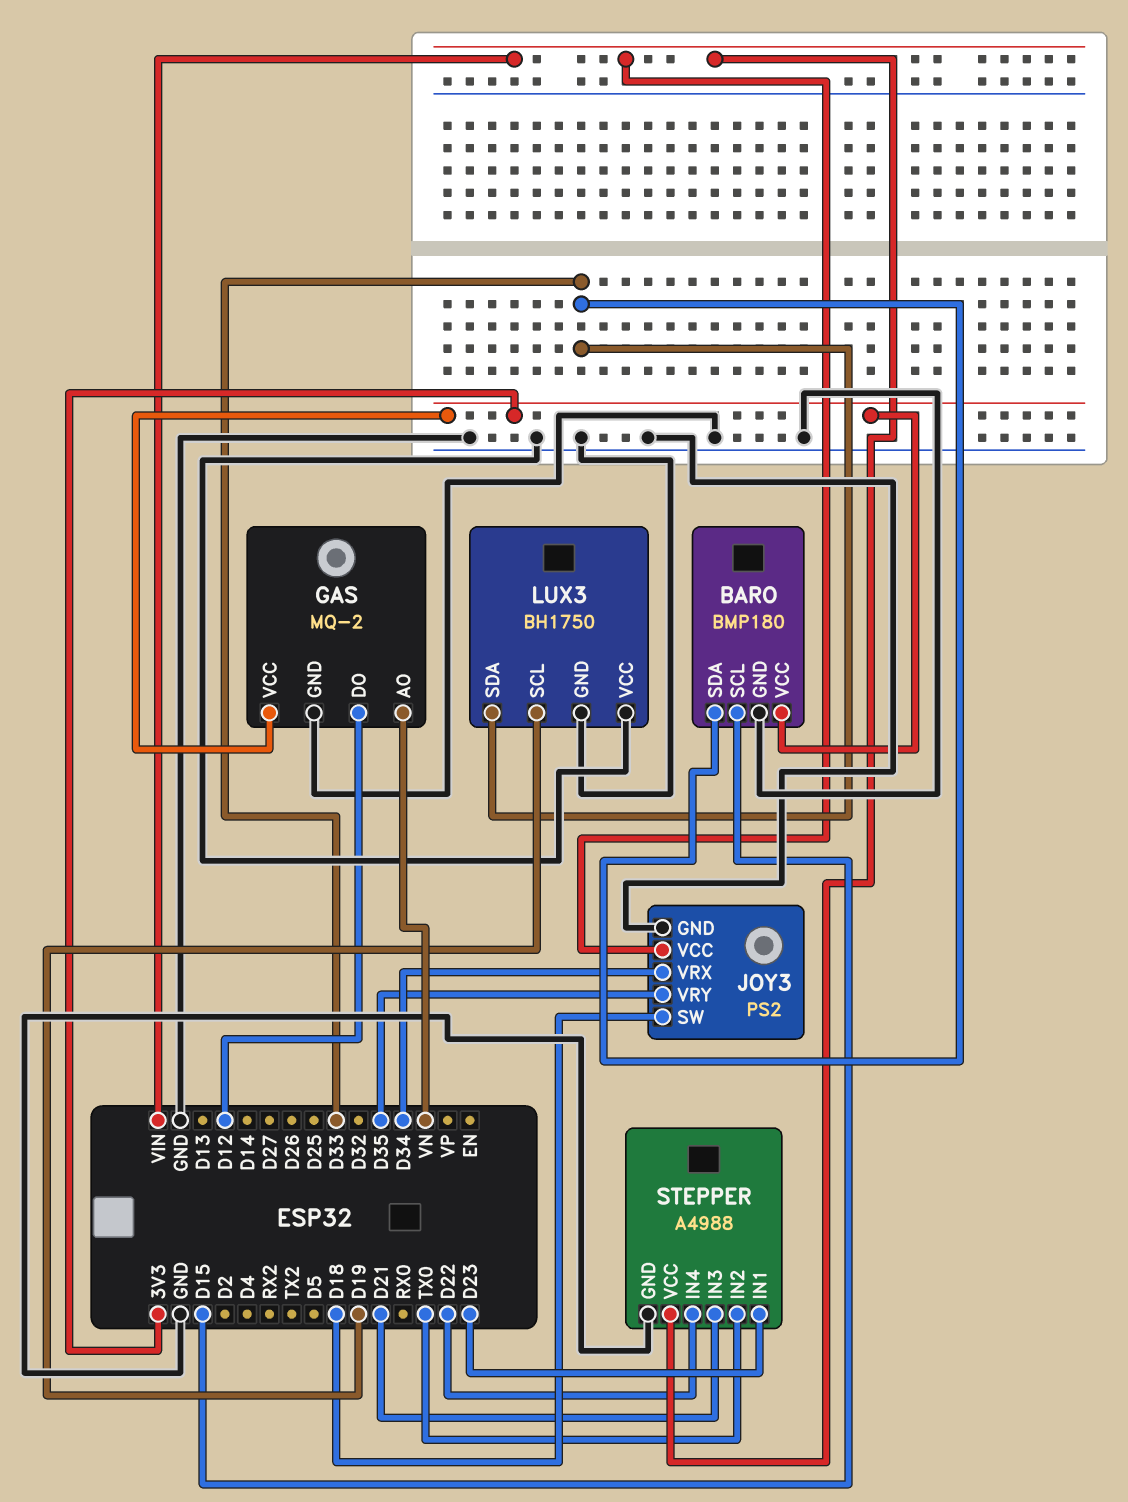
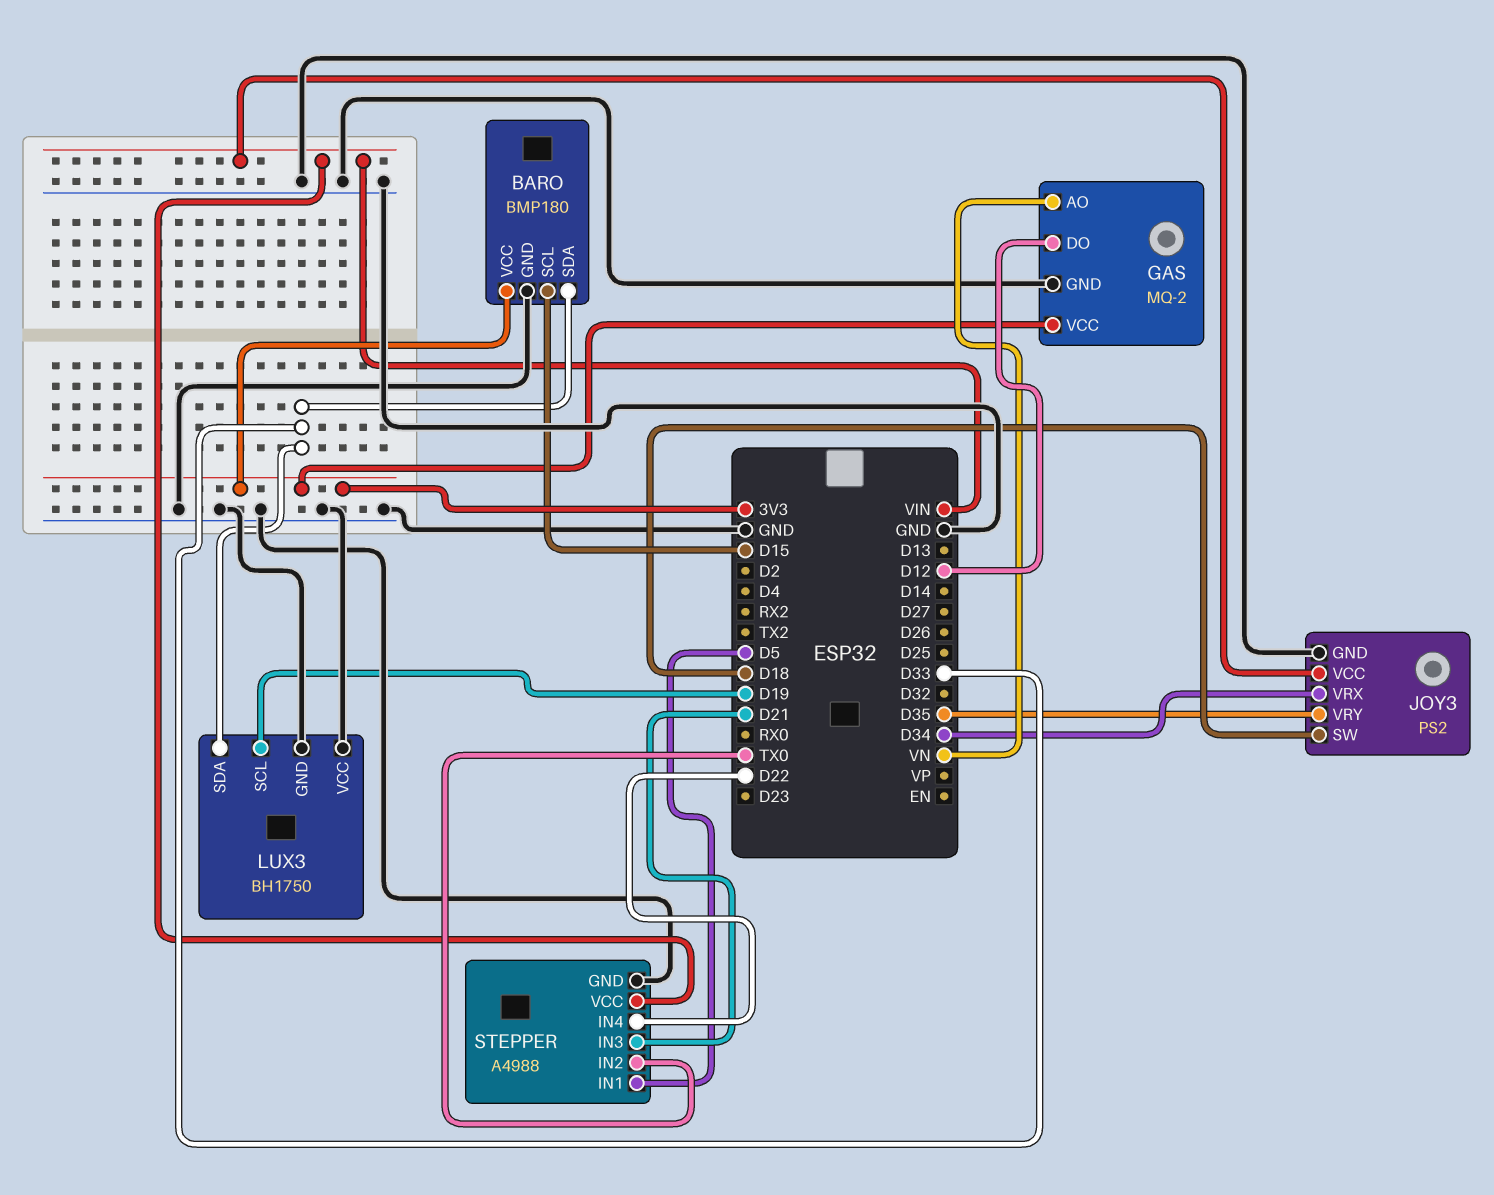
STEPPER pin IN1: D23 -> D5

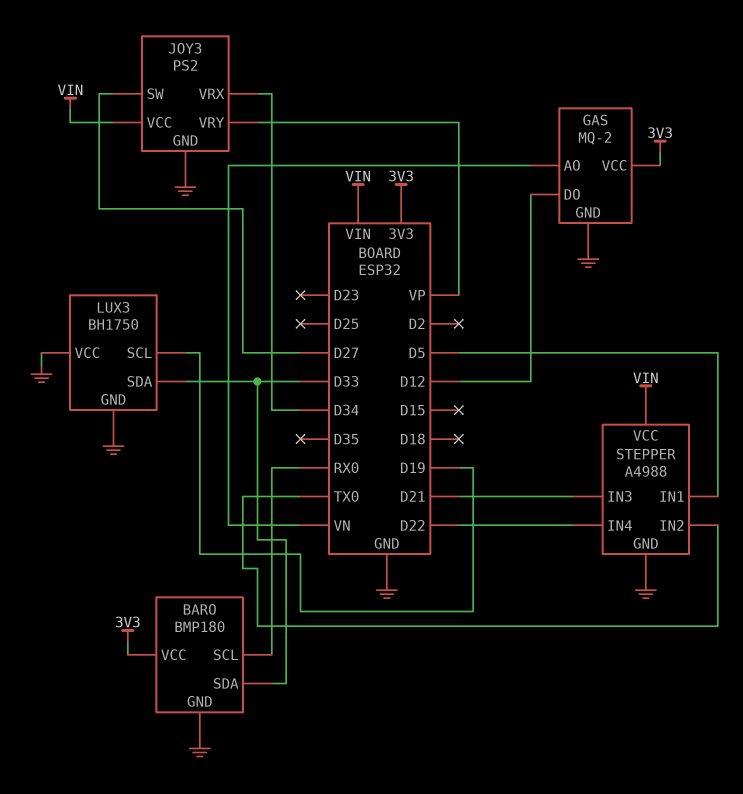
BARO pin SCL: D15 -> RX0
JOY3 pin SW: D18 -> D27
JOY3 pin VRY: D35 -> VP

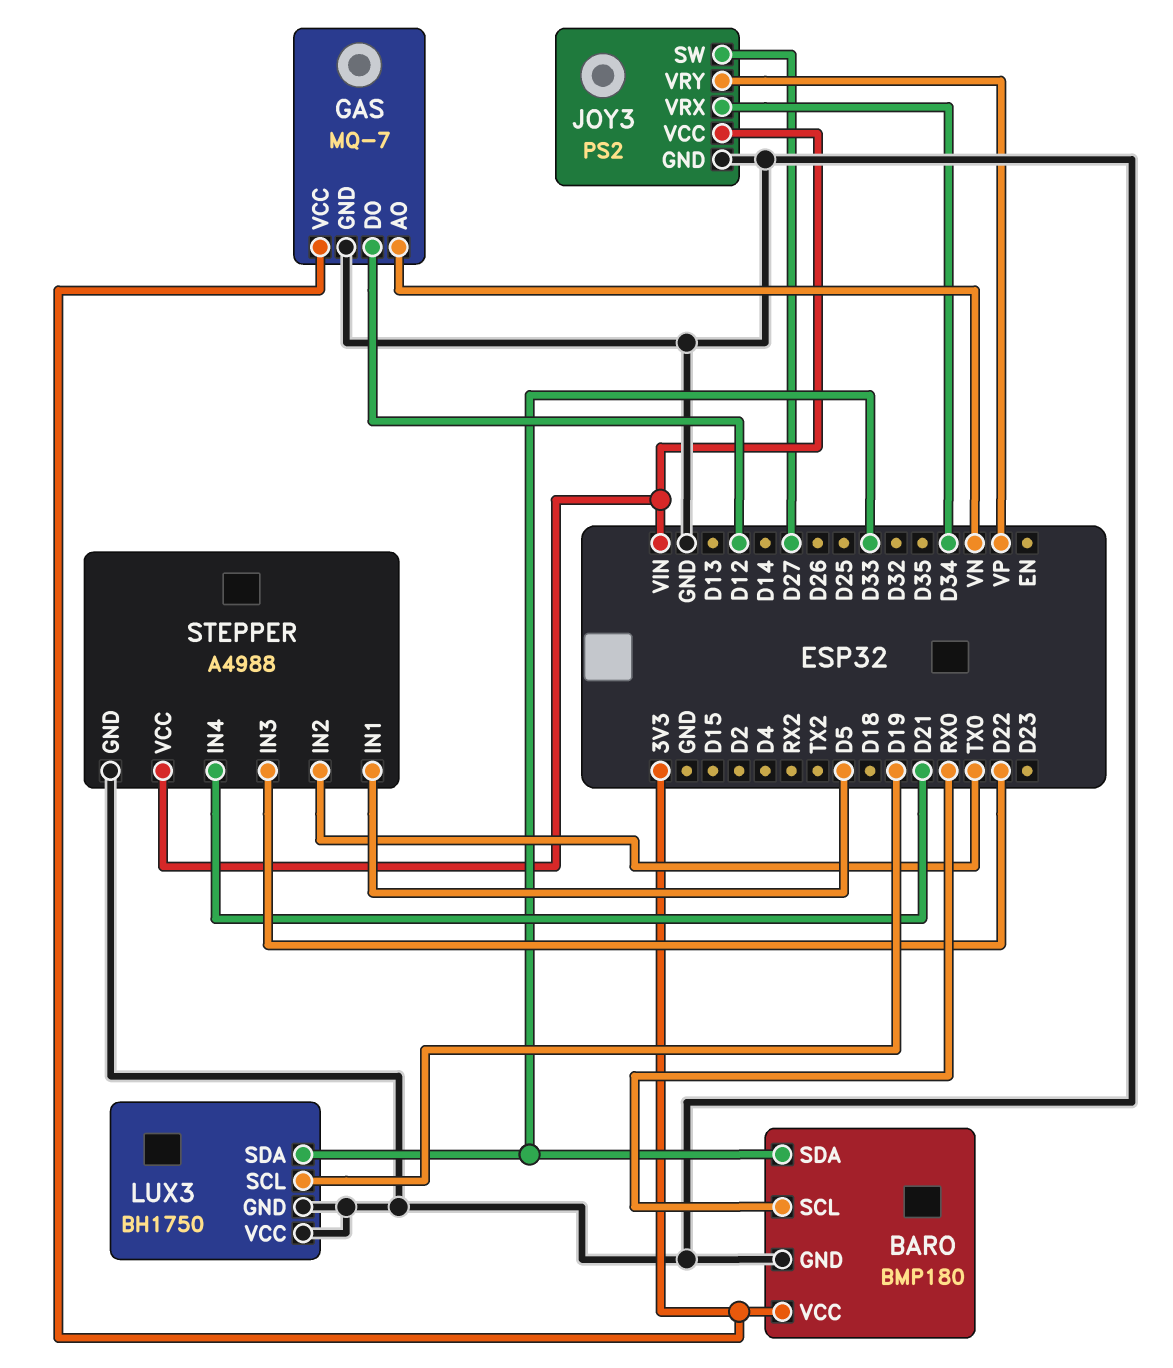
GAS: MQ-2 -> MQ-7
STEPPER pin IN3: D21 -> D22
STEPPER pin IN4: D22 -> D21

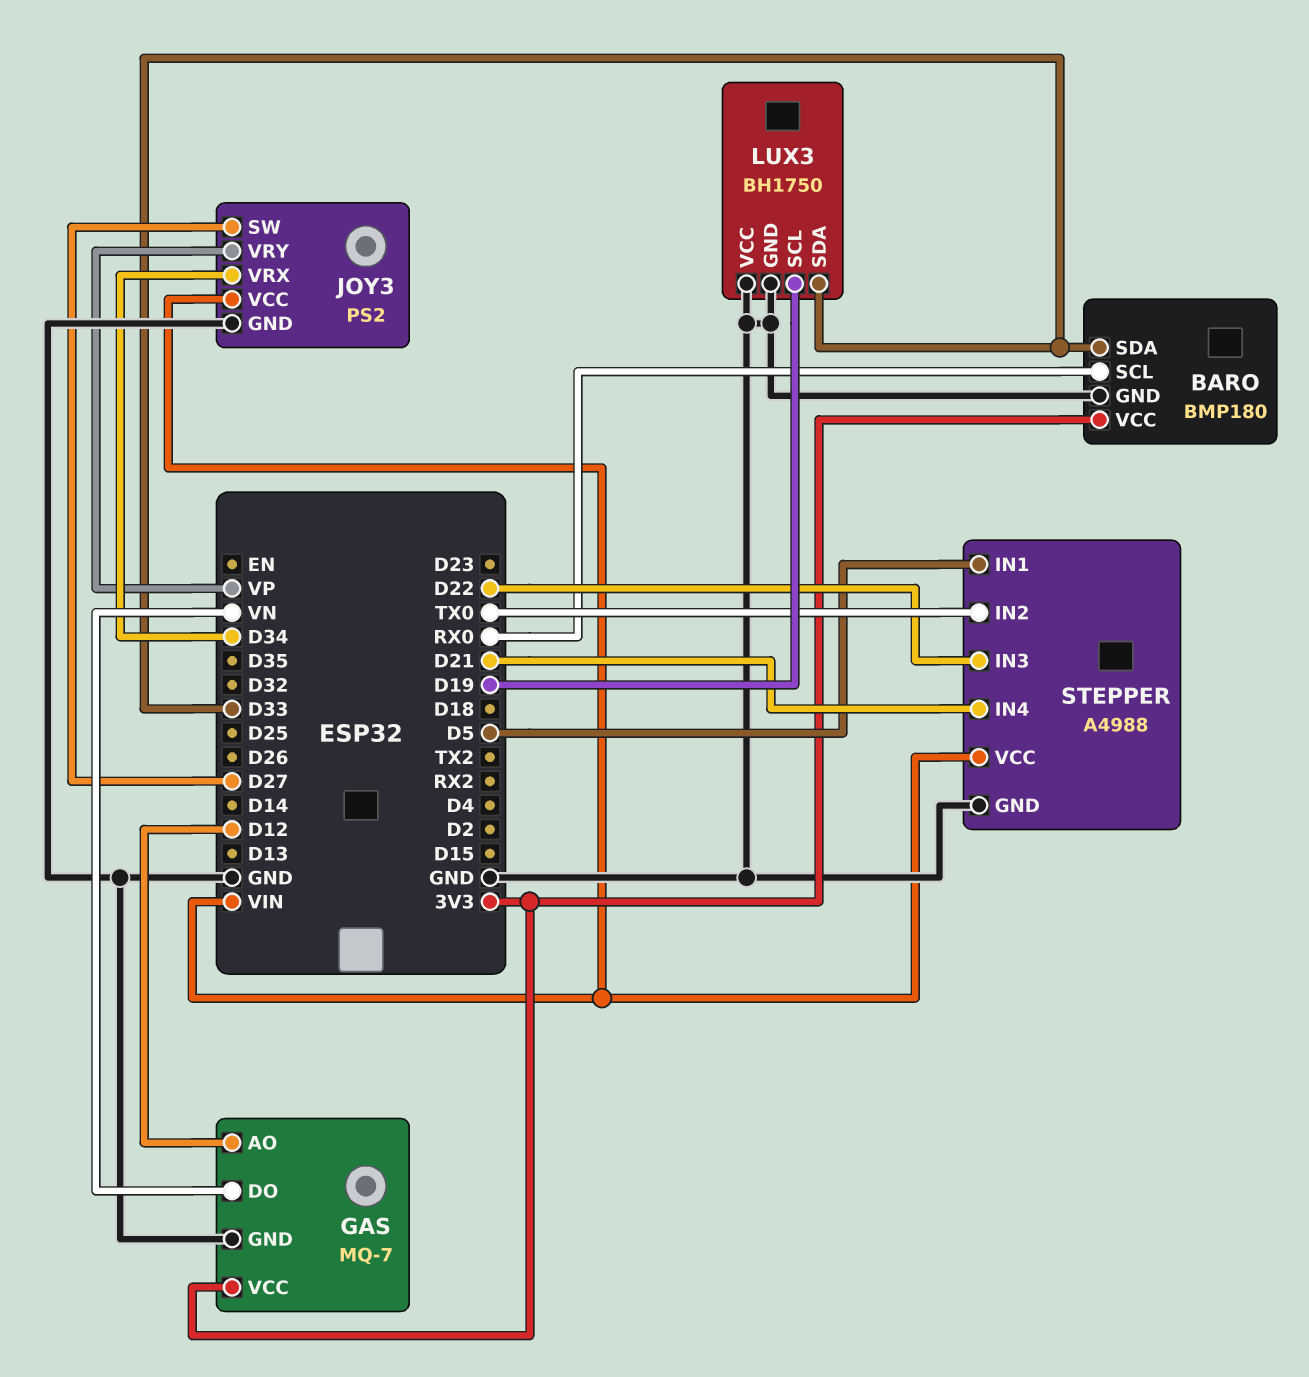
GAS pin AO: VN -> D12
GAS pin DO: D12 -> VN

